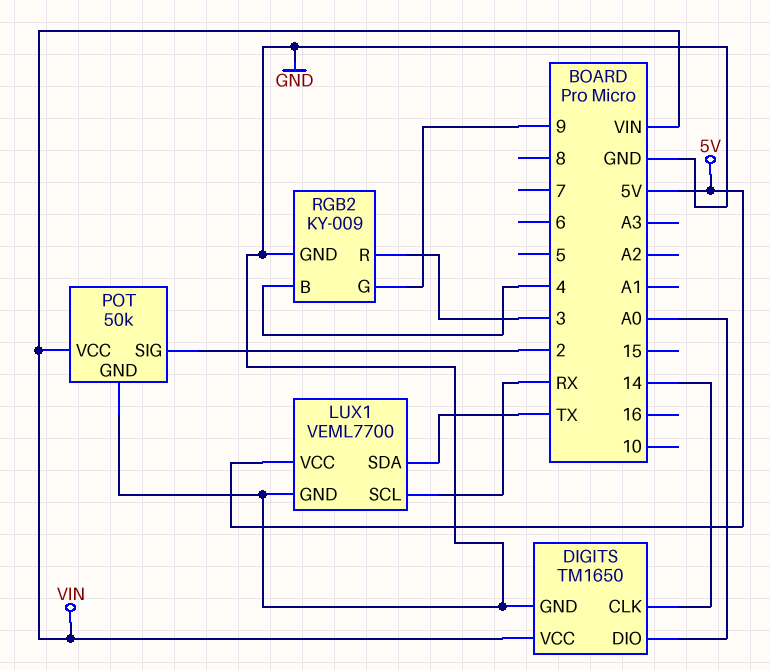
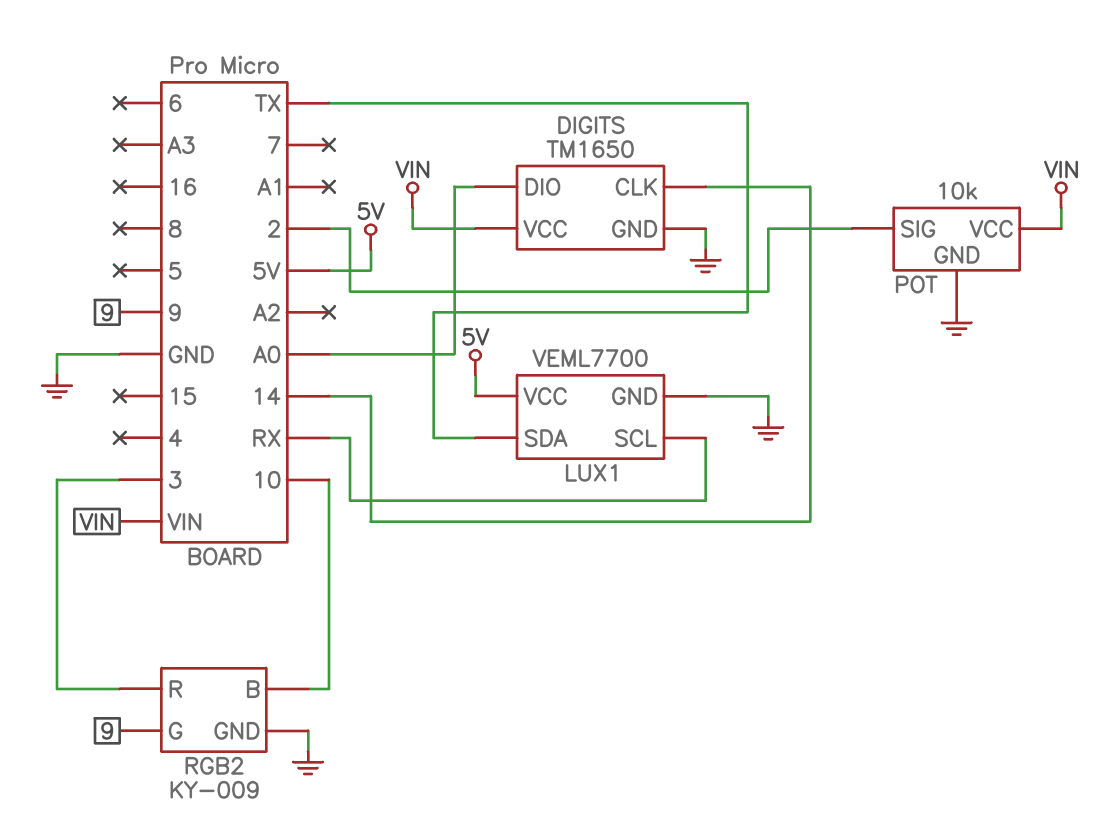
POT: 50k -> 10k
RGB2 pin B: 4 -> 10

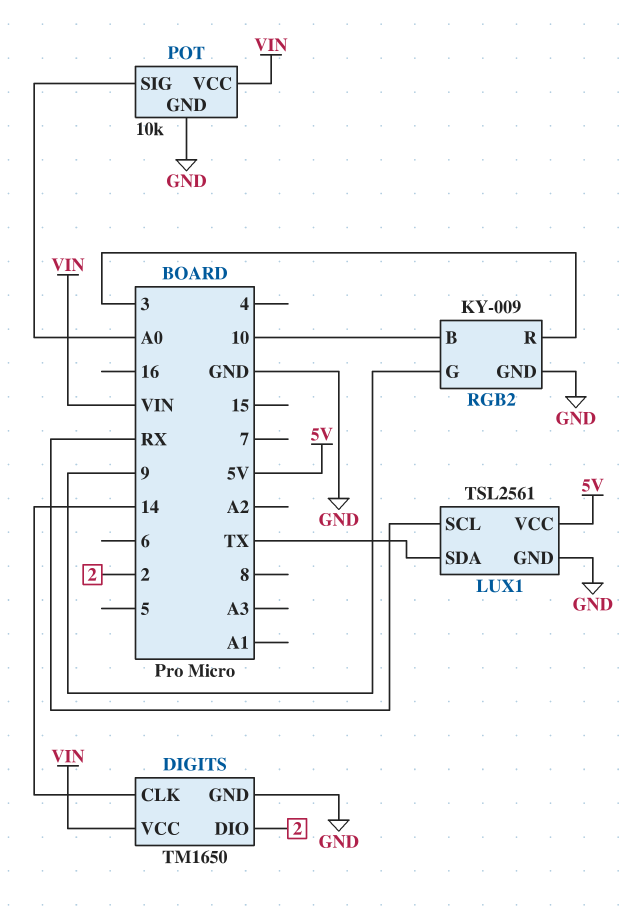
DIGITS pin DIO: A0 -> 2
LUX1: VEML7700 -> TSL2561
POT pin SIG: 2 -> A0

